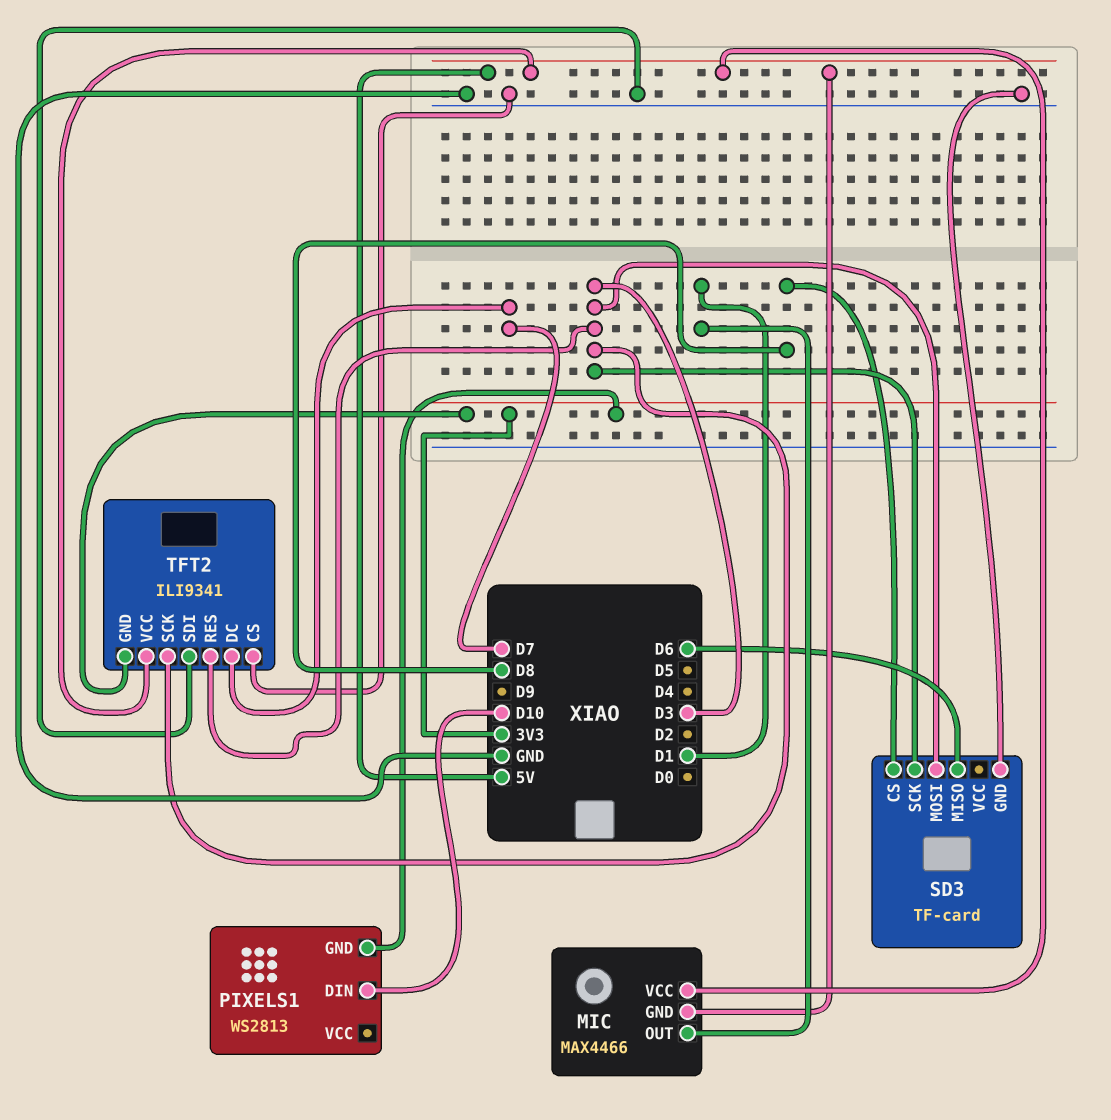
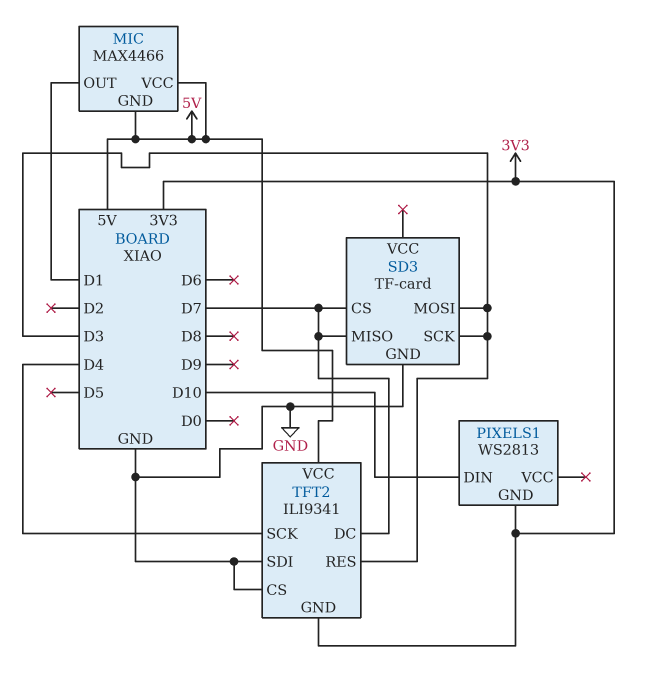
SD3 pin CS: D8 -> D7
SD3 pin MISO: D6 -> D7
TFT2 pin SCK: D3 -> D4

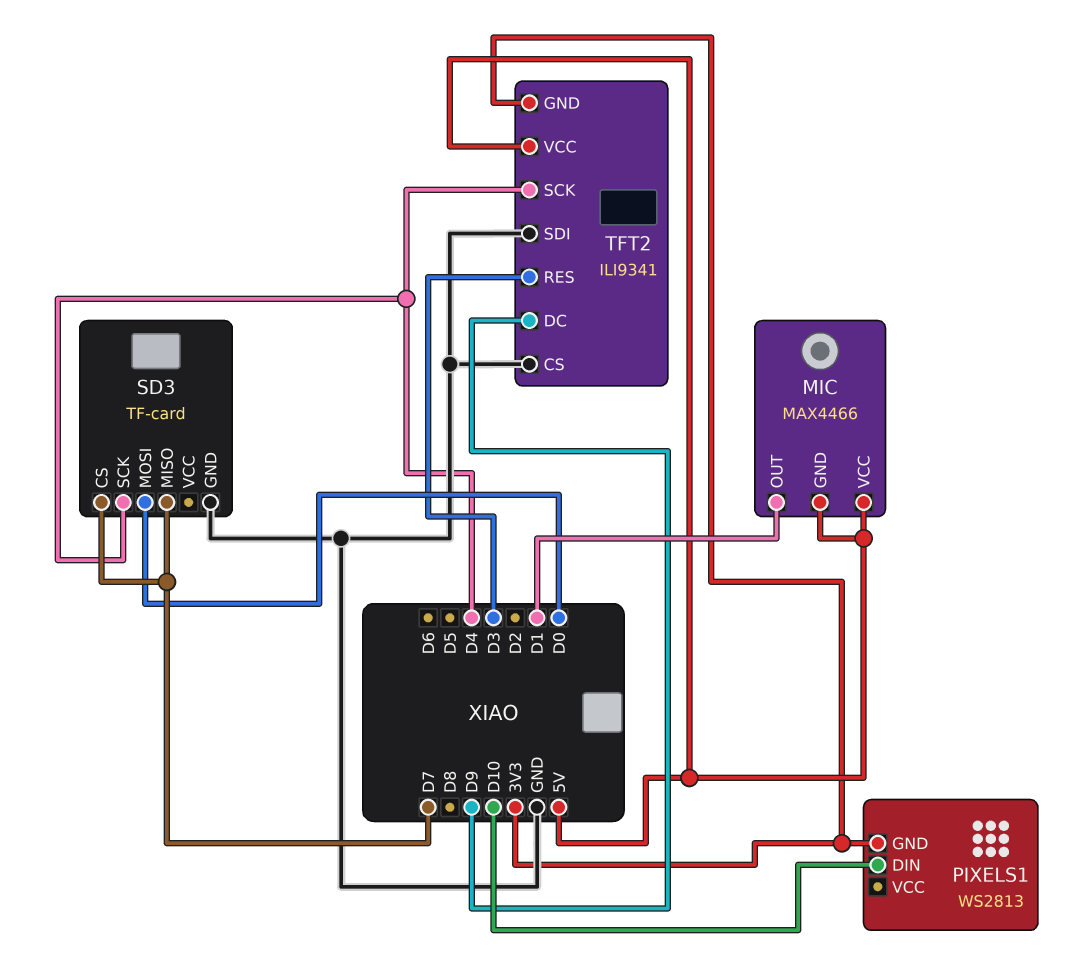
SD3 pin MOSI: D3 -> D0
SD3 pin SCK: D3 -> D4
TFT2 pin DC: D7 -> D9

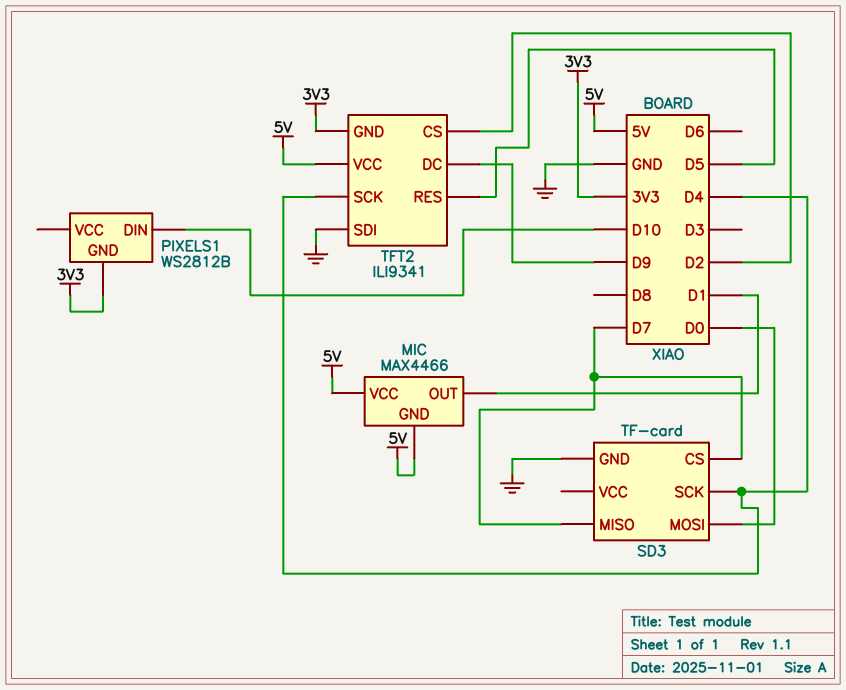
PIXELS1: WS2813 -> WS2812B
TFT2 pin CS: GND -> D2
TFT2 pin RES: D3 -> D5

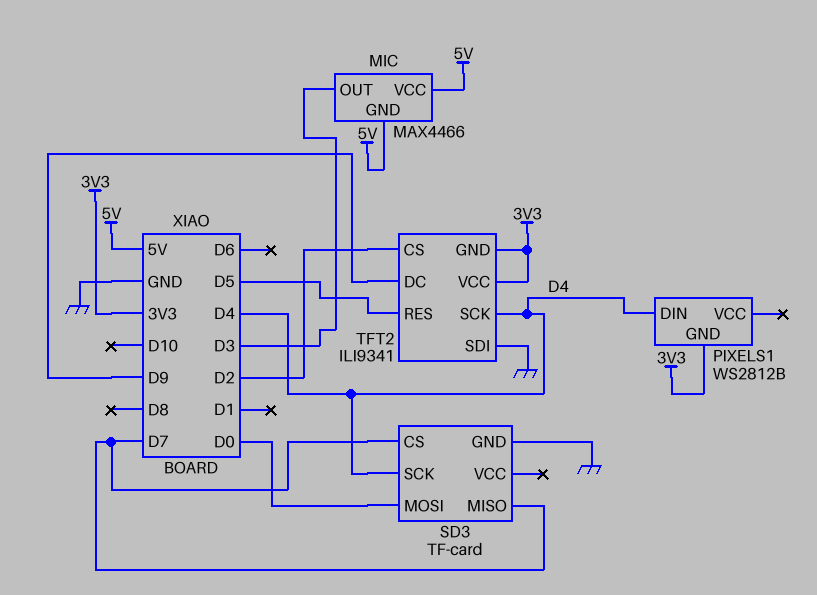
MIC pin OUT: D1 -> D3
PIXELS1 pin DIN: D10 -> D4
TFT2 pin VCC: 5V -> 3V3

